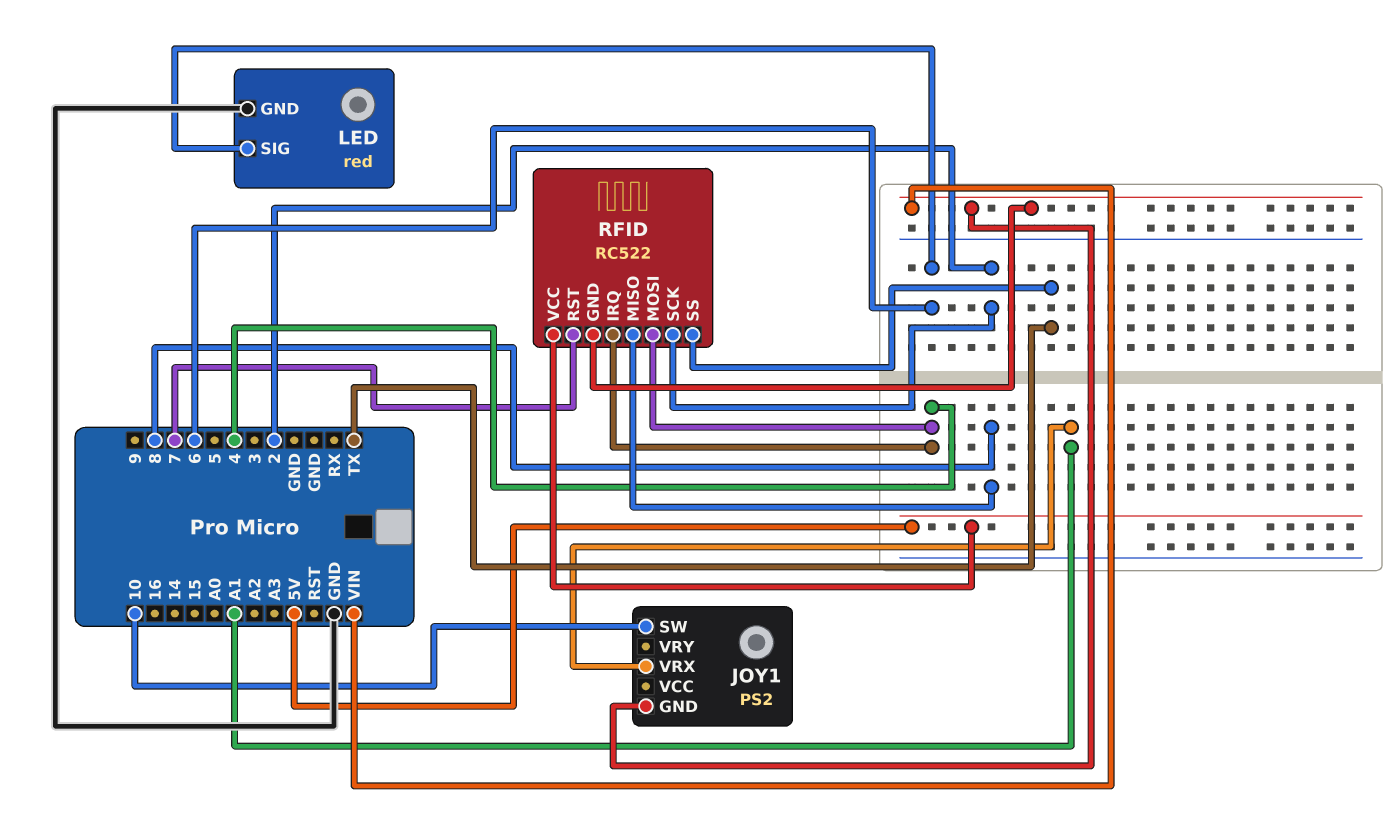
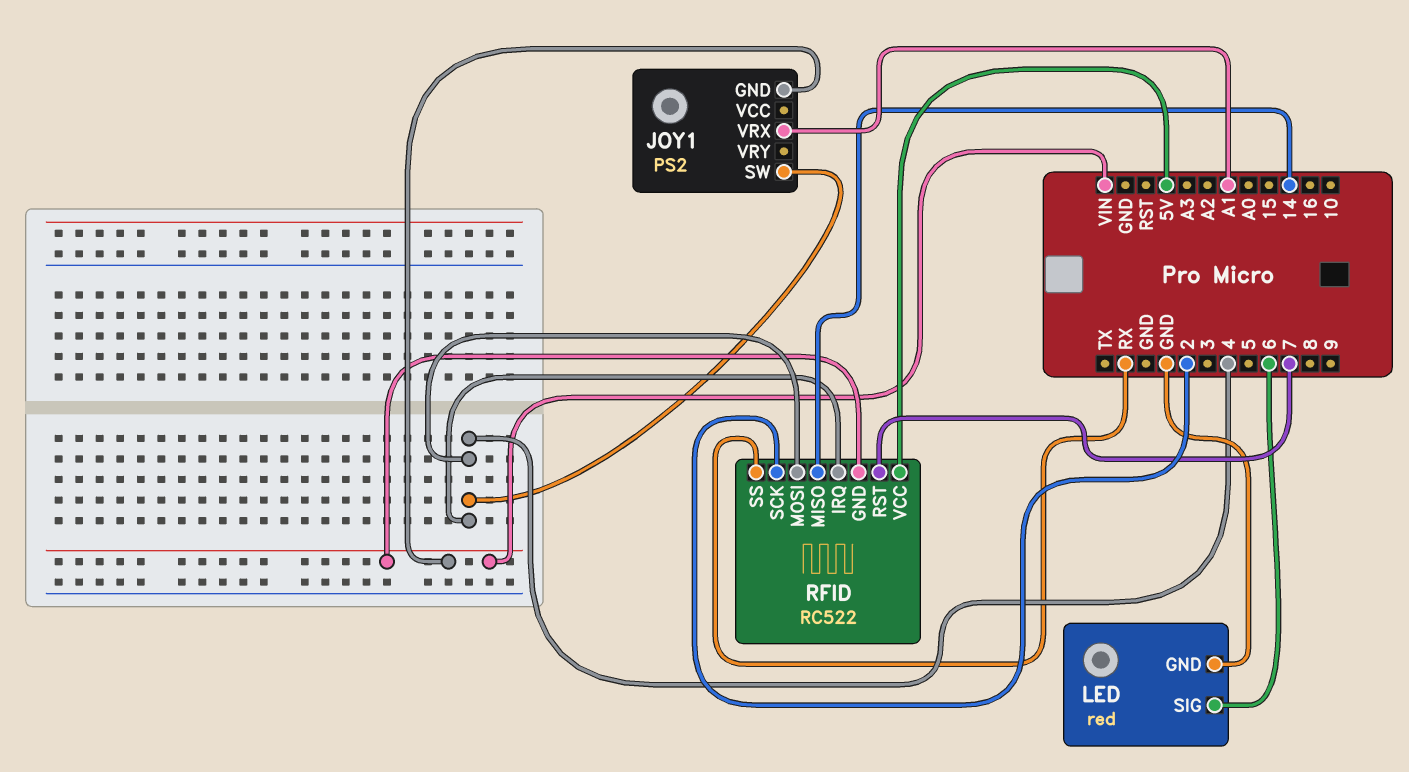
JOY1 pin SW: 10 -> 4
RFID pin MISO: 8 -> 14
RFID pin SS: TX -> RX

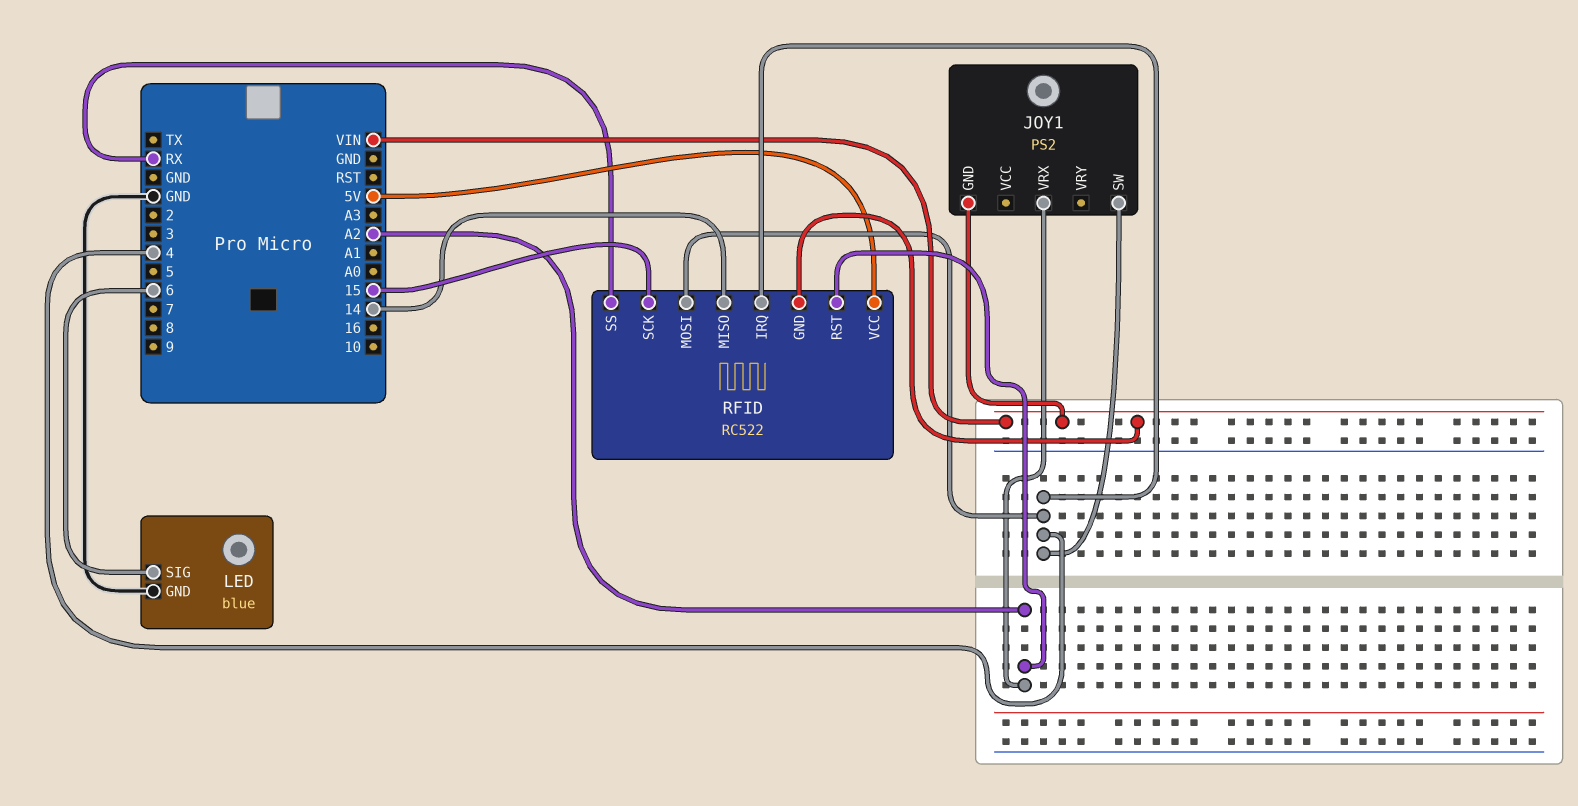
JOY1 pin VRX: A1 -> A2
LED: red -> blue
RFID pin RST: 7 -> A2
RFID pin SCK: 2 -> 15

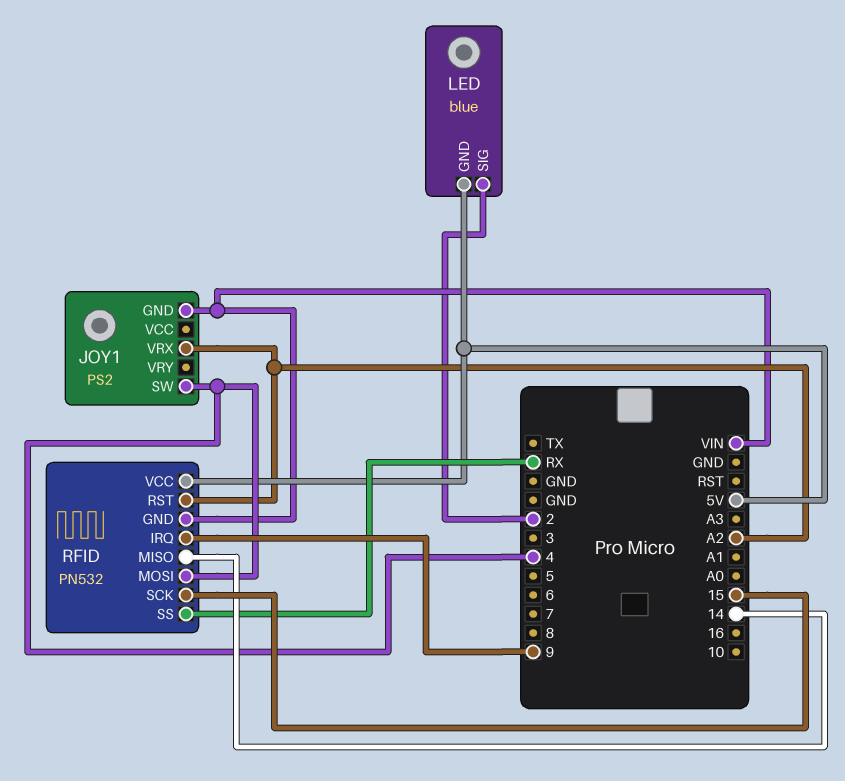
LED pin GND: GND -> 5V
LED pin SIG: 6 -> 2
RFID: RC522 -> PN532
RFID pin IRQ: 4 -> 9

